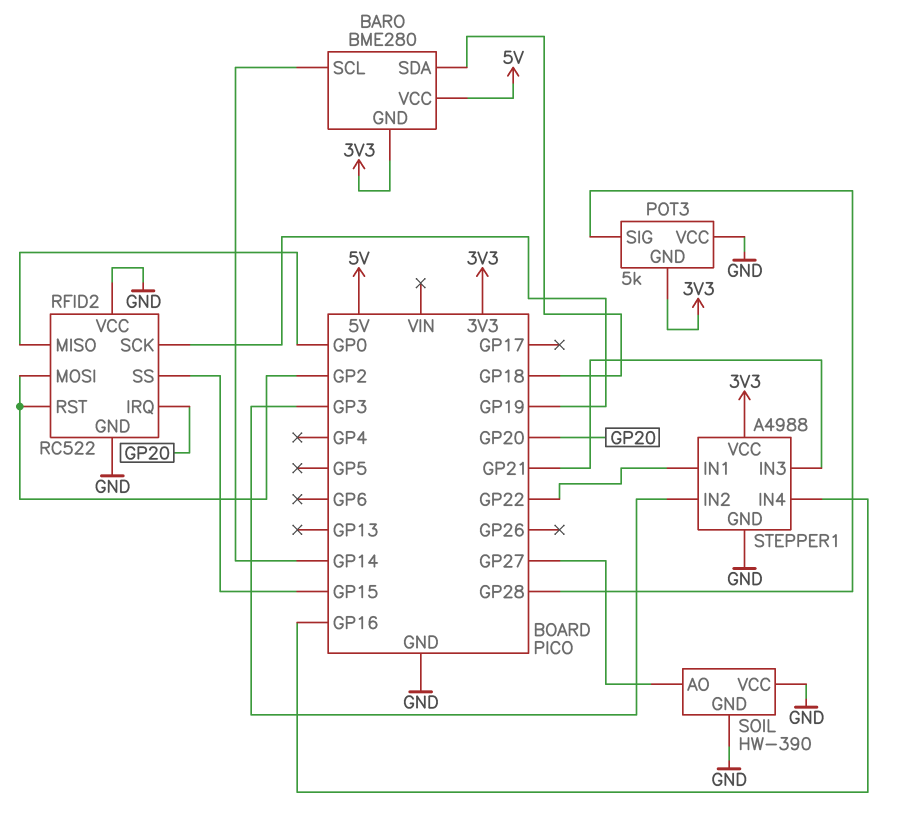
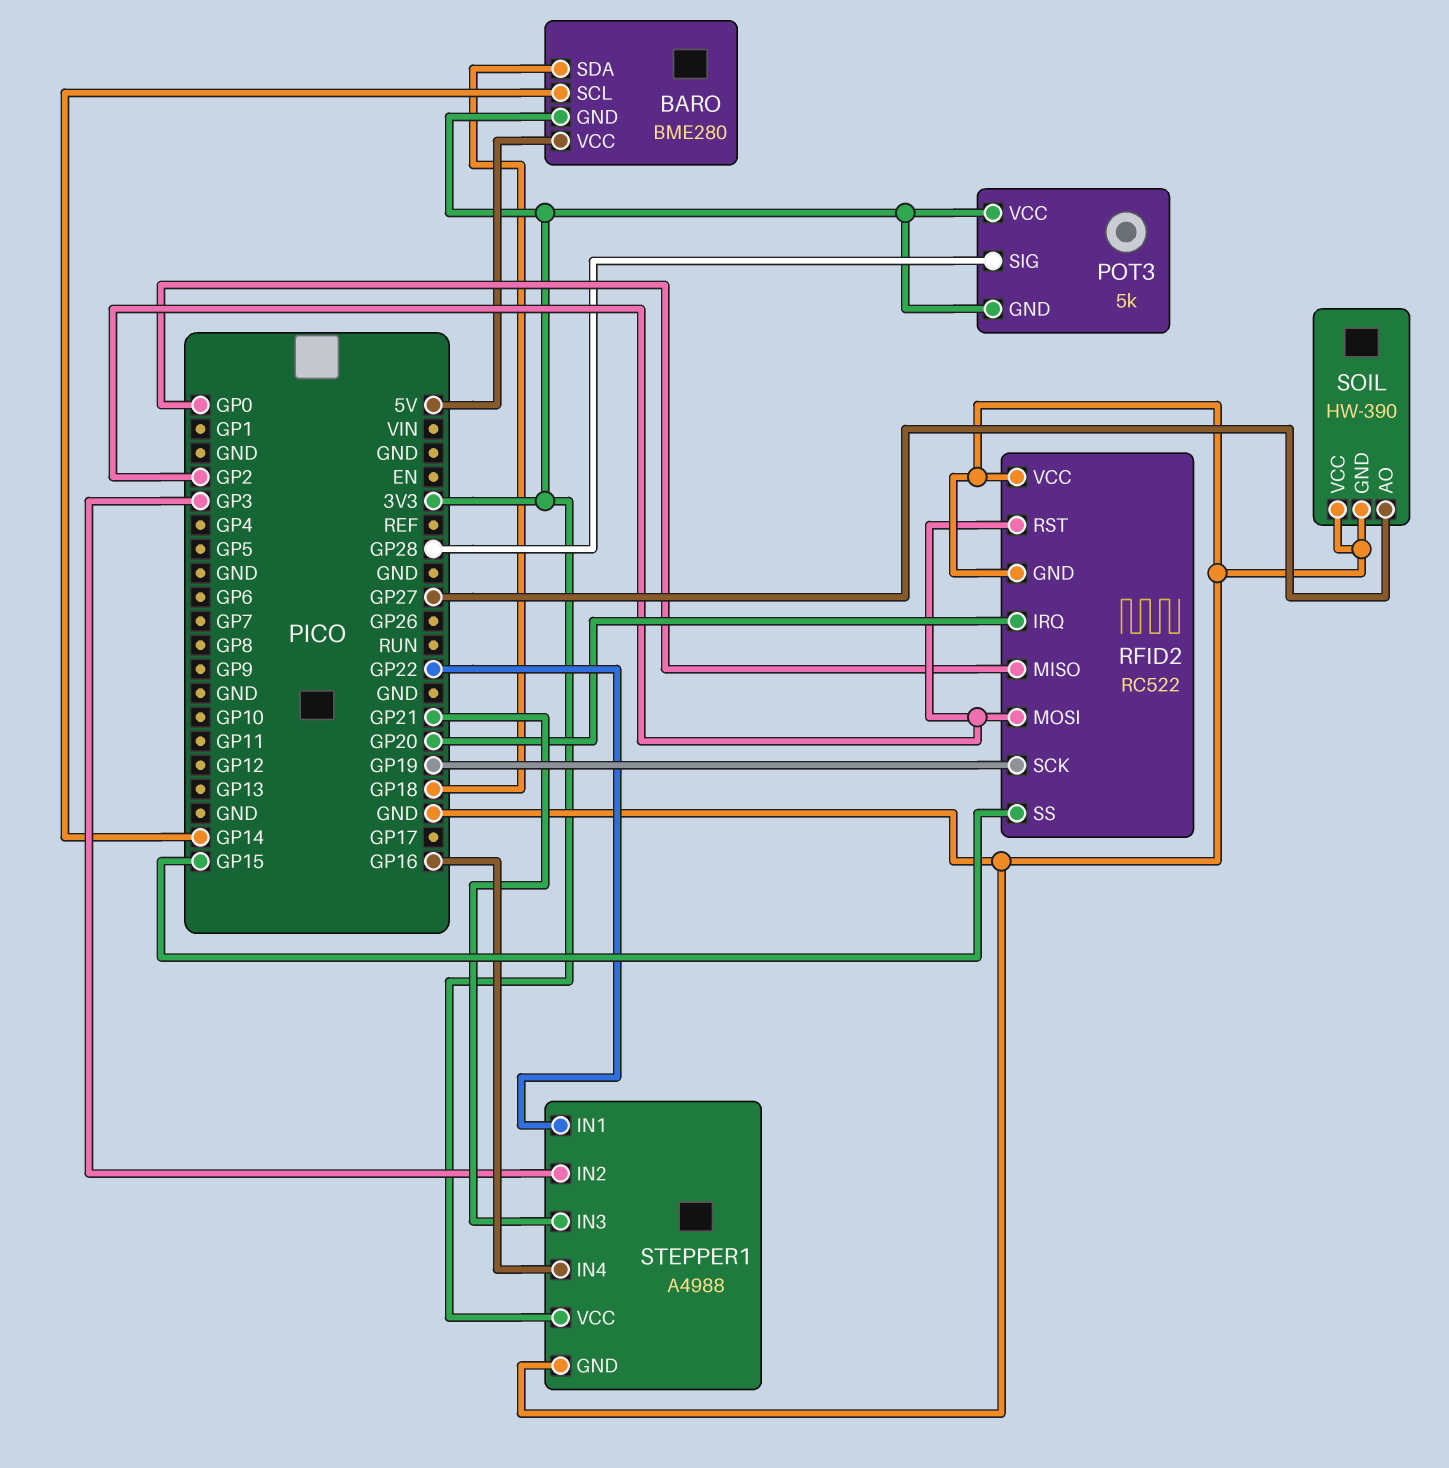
POT3 pin VCC: GND -> 3V3

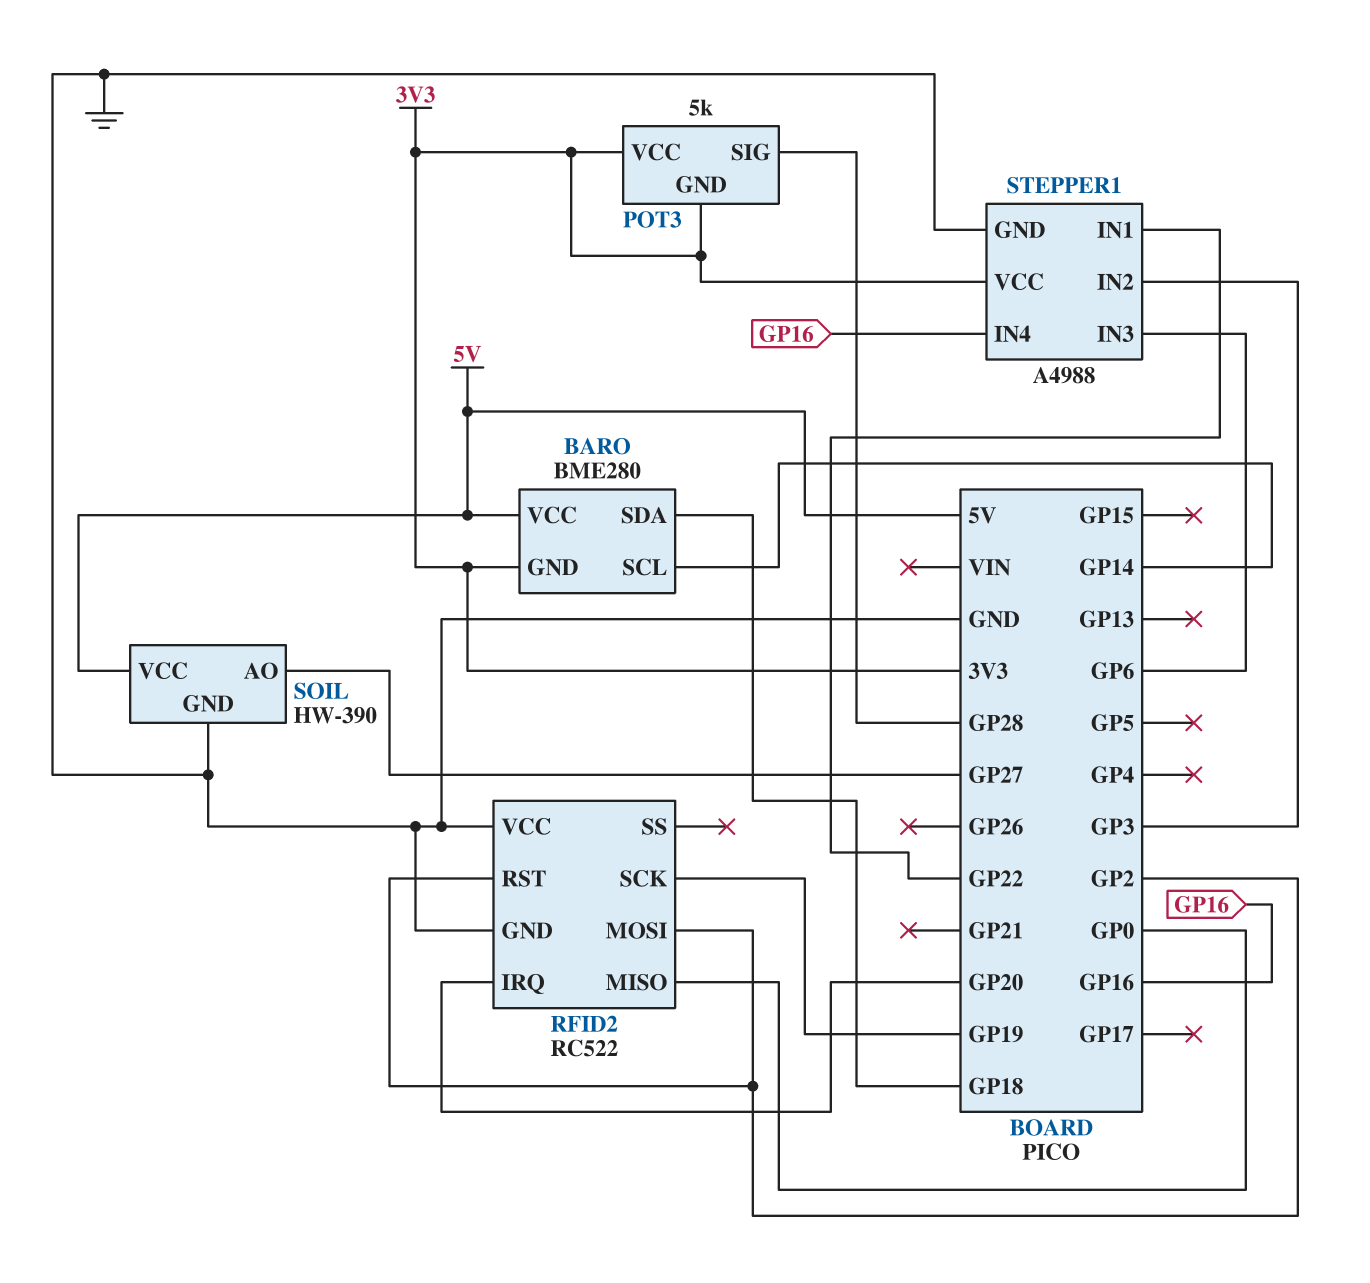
RFID2 pin SS: GP15 -> none
SOIL pin VCC: GND -> 5V
STEPPER1 pin IN3: GP21 -> GP6

